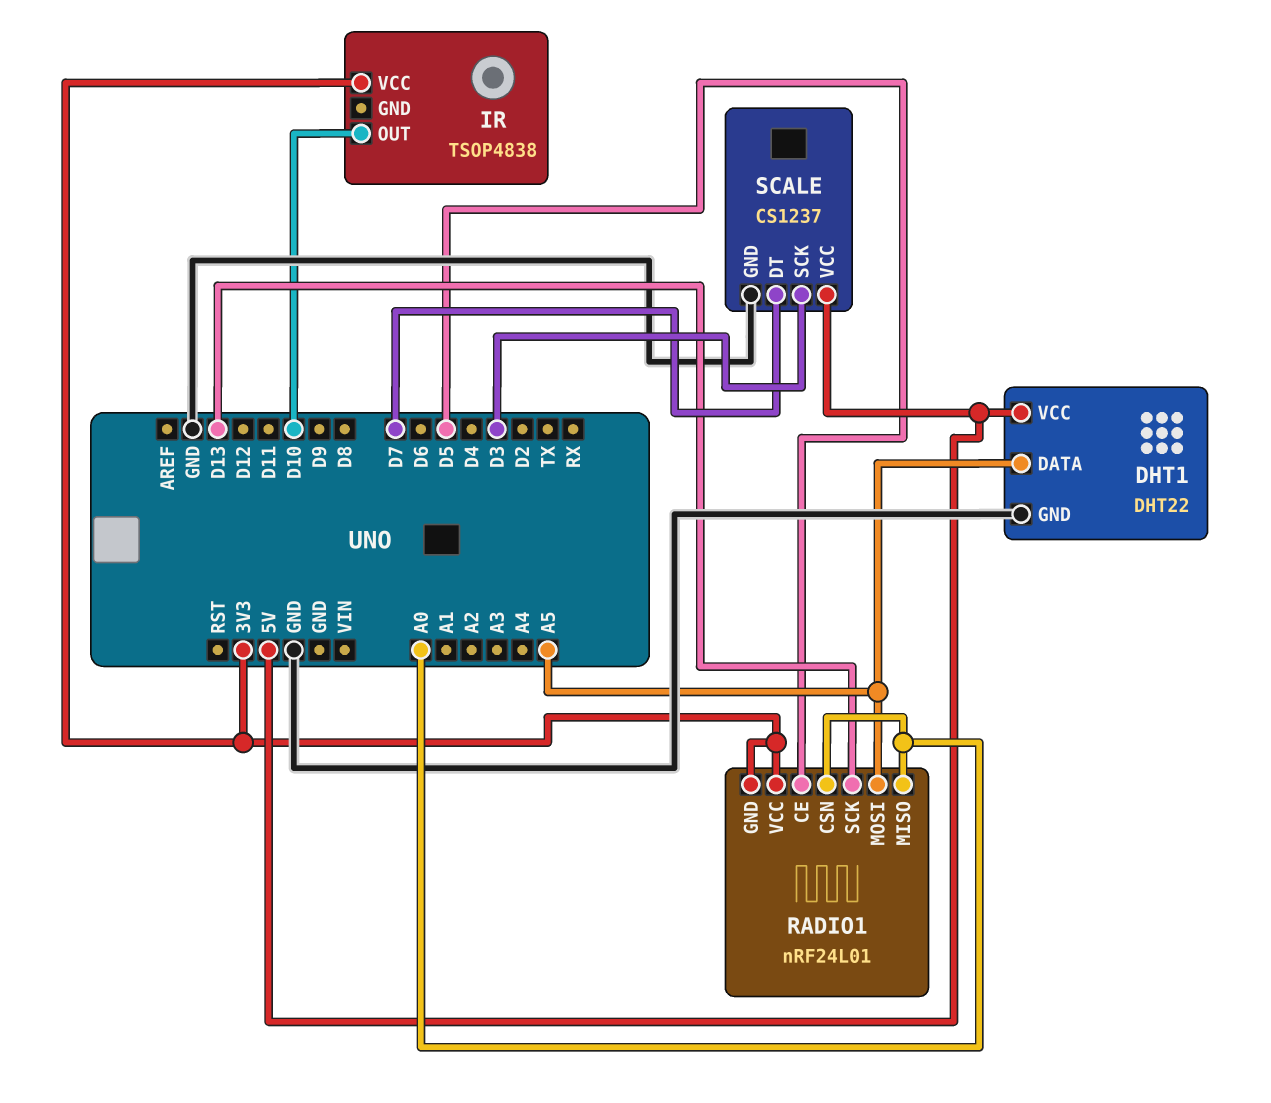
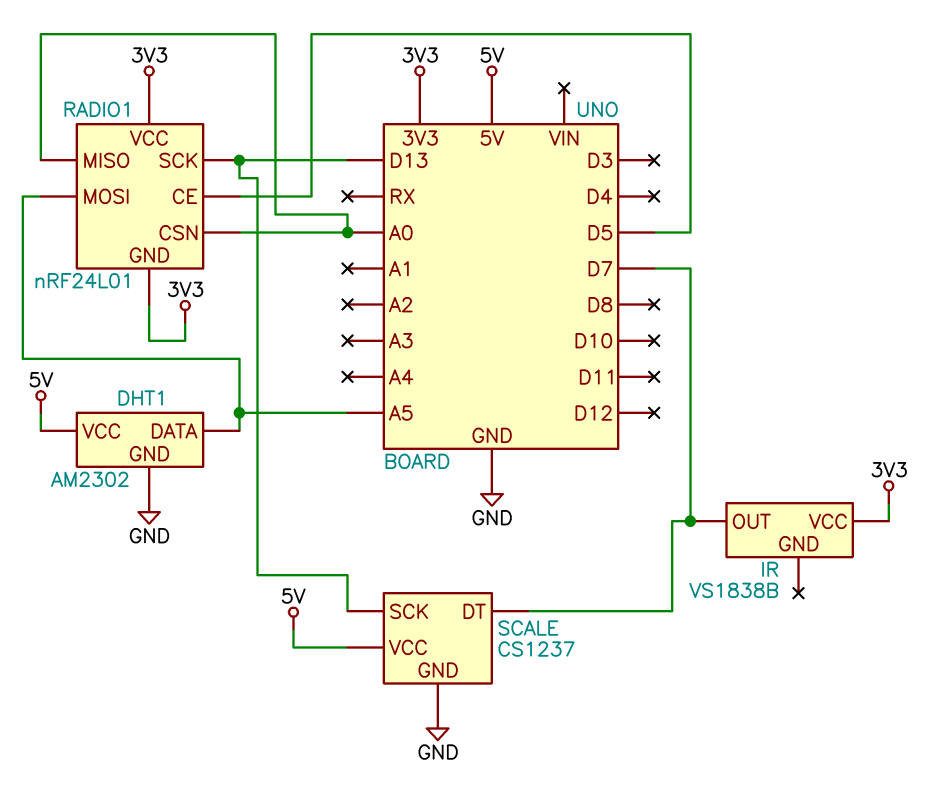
DHT1: DHT22 -> AM2302
IR: TSOP4838 -> VS1838B
IR pin OUT: D10 -> D7
SCALE pin SCK: D3 -> D13

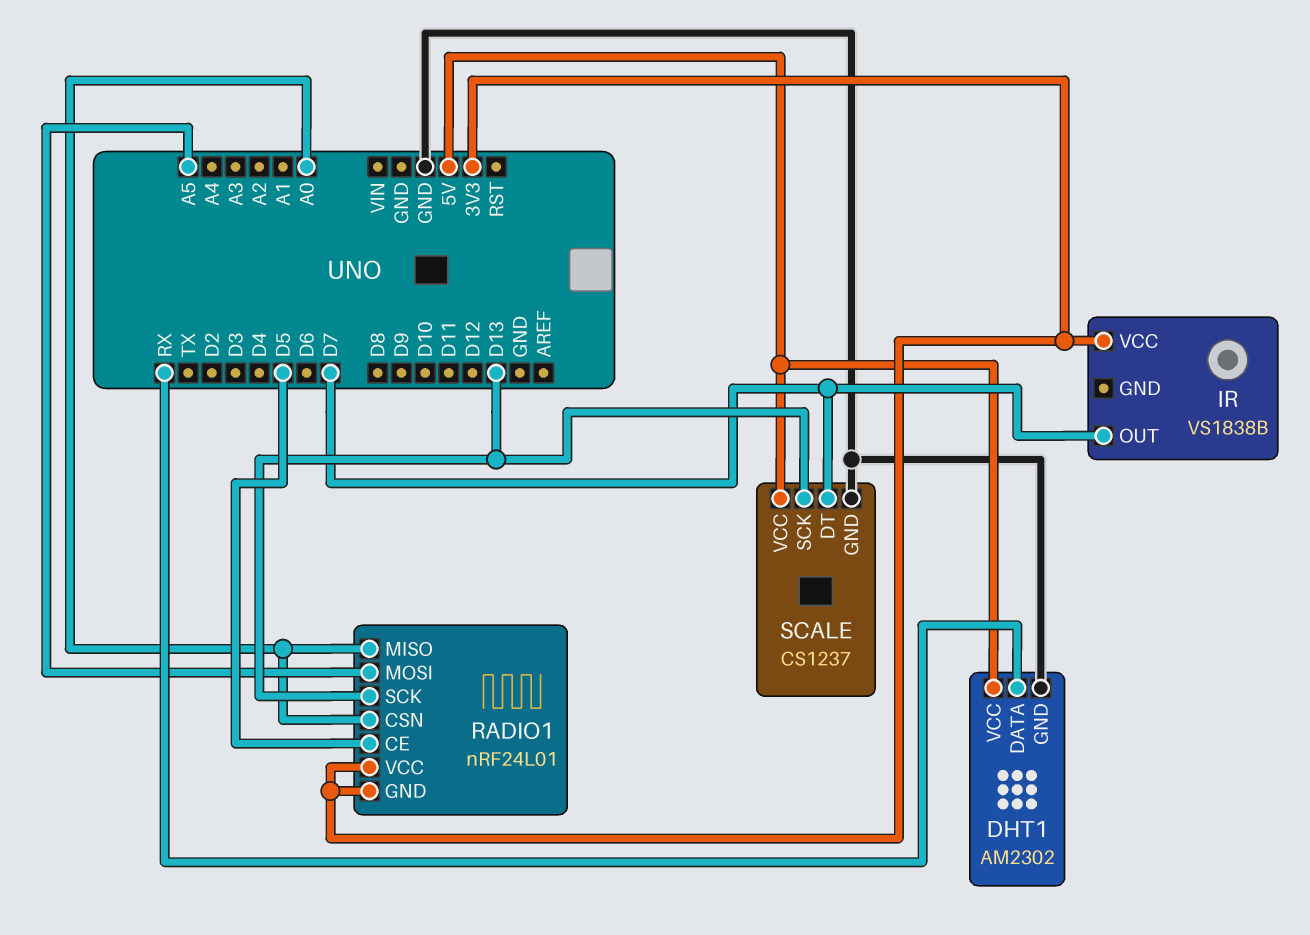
DHT1 pin DATA: A5 -> RX

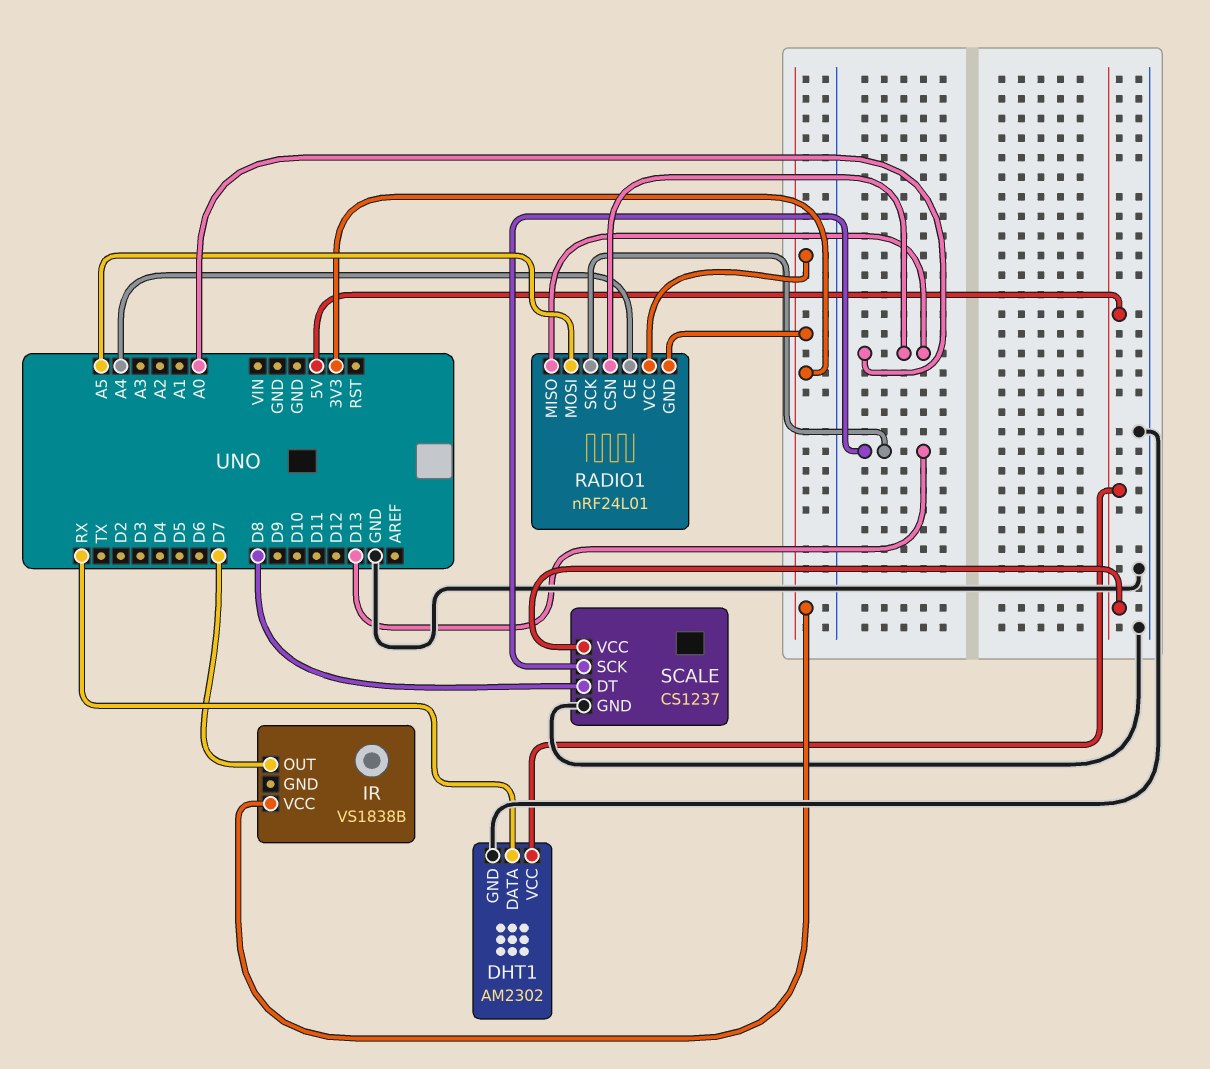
RADIO1 pin CE: D5 -> A4
SCALE pin DT: D7 -> D8

